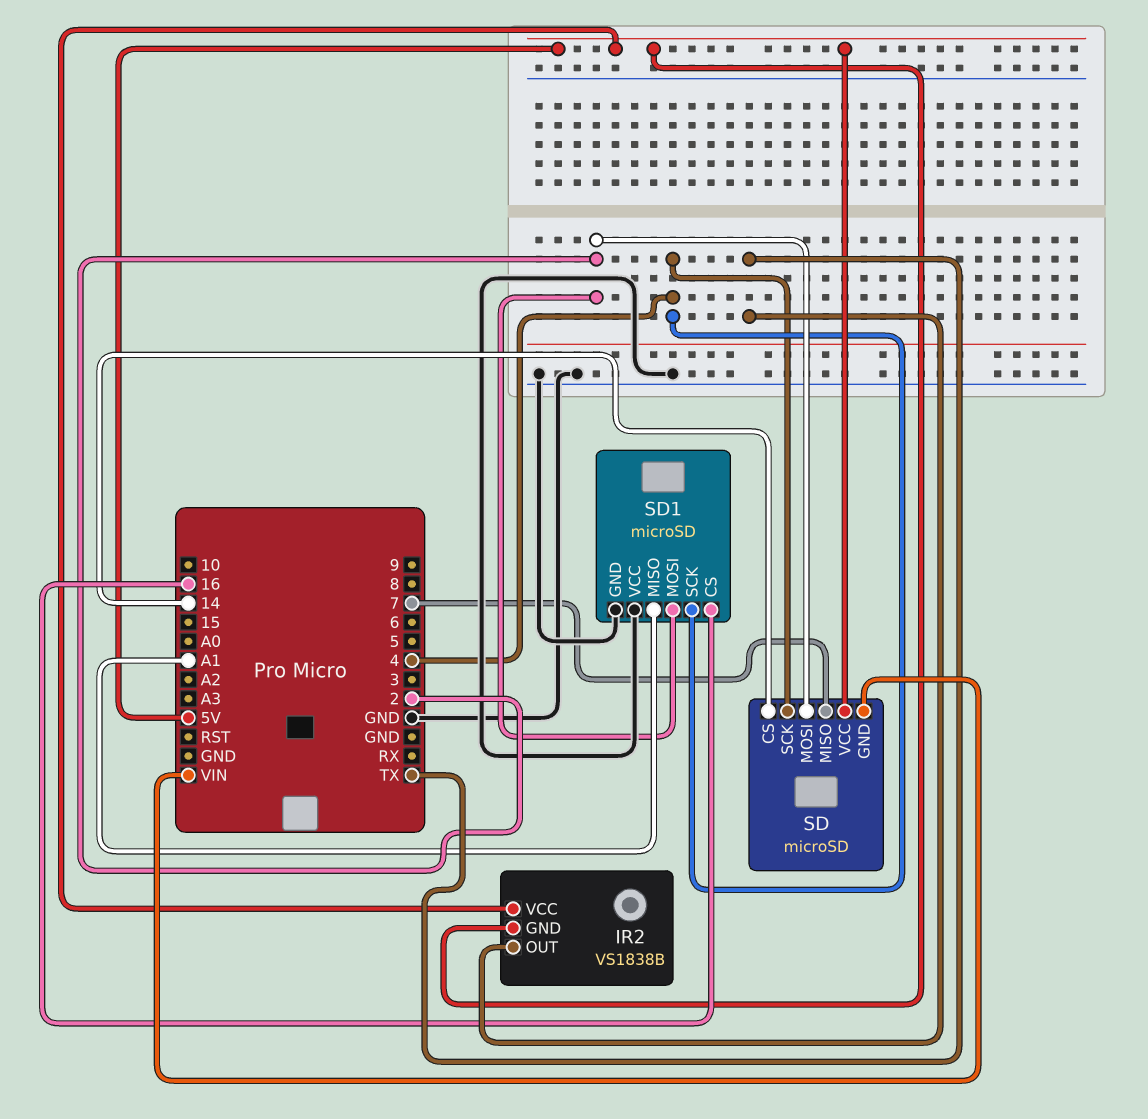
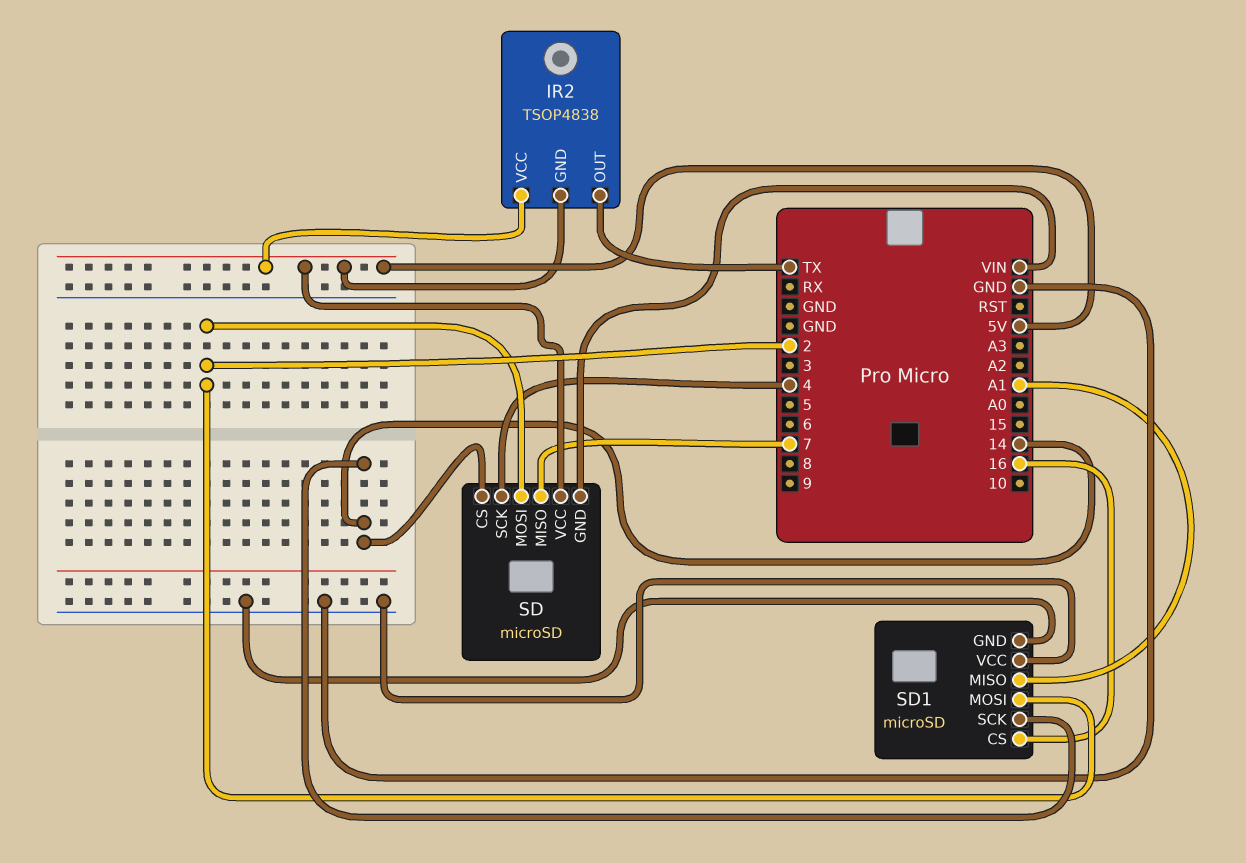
IR2: VS1838B -> TSOP4838
SD1 pin SCK: 4 -> 14

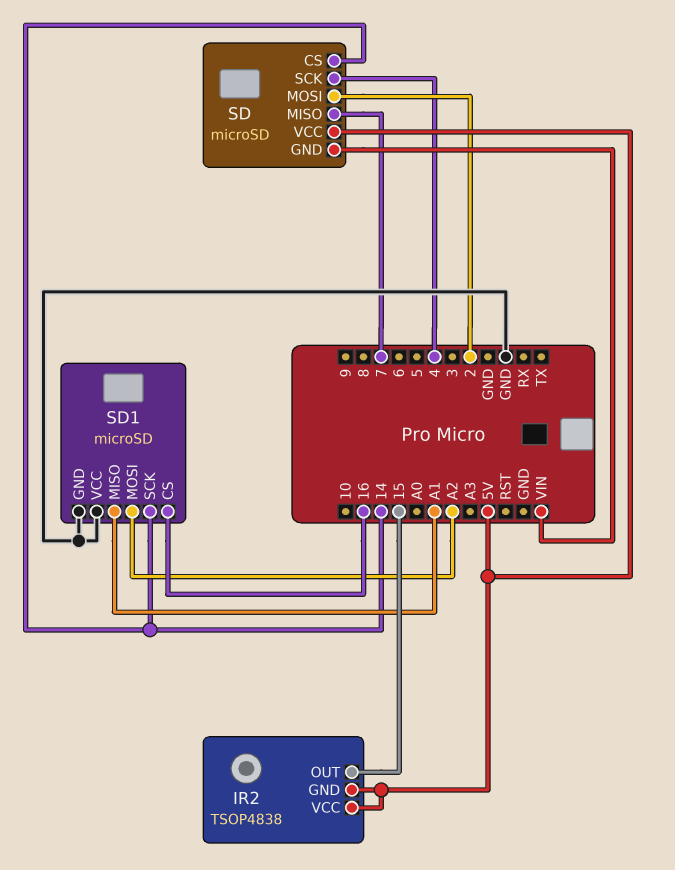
IR2 pin OUT: TX -> 15
SD1 pin MOSI: 2 -> A2

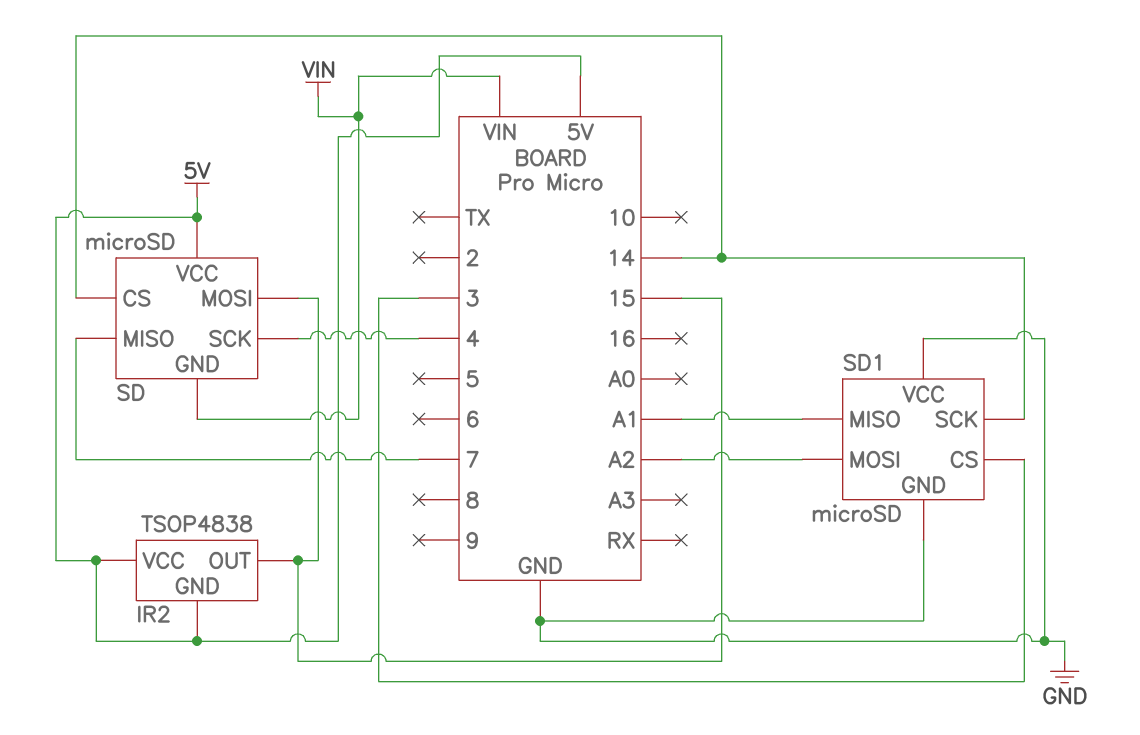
SD pin MOSI: 2 -> 15
SD1 pin CS: 16 -> 3

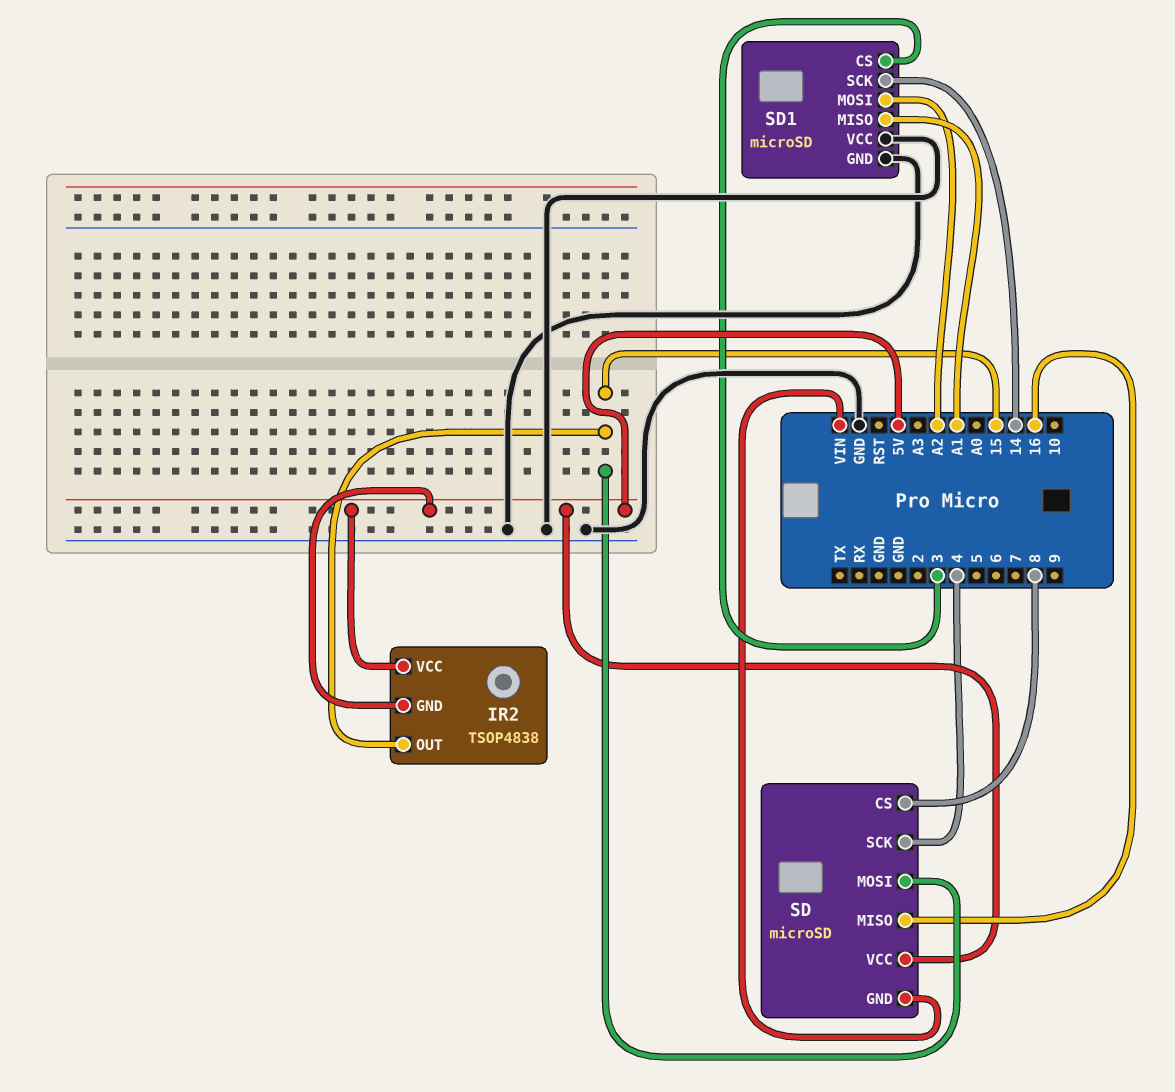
SD pin CS: 14 -> 8
SD pin MISO: 7 -> 16

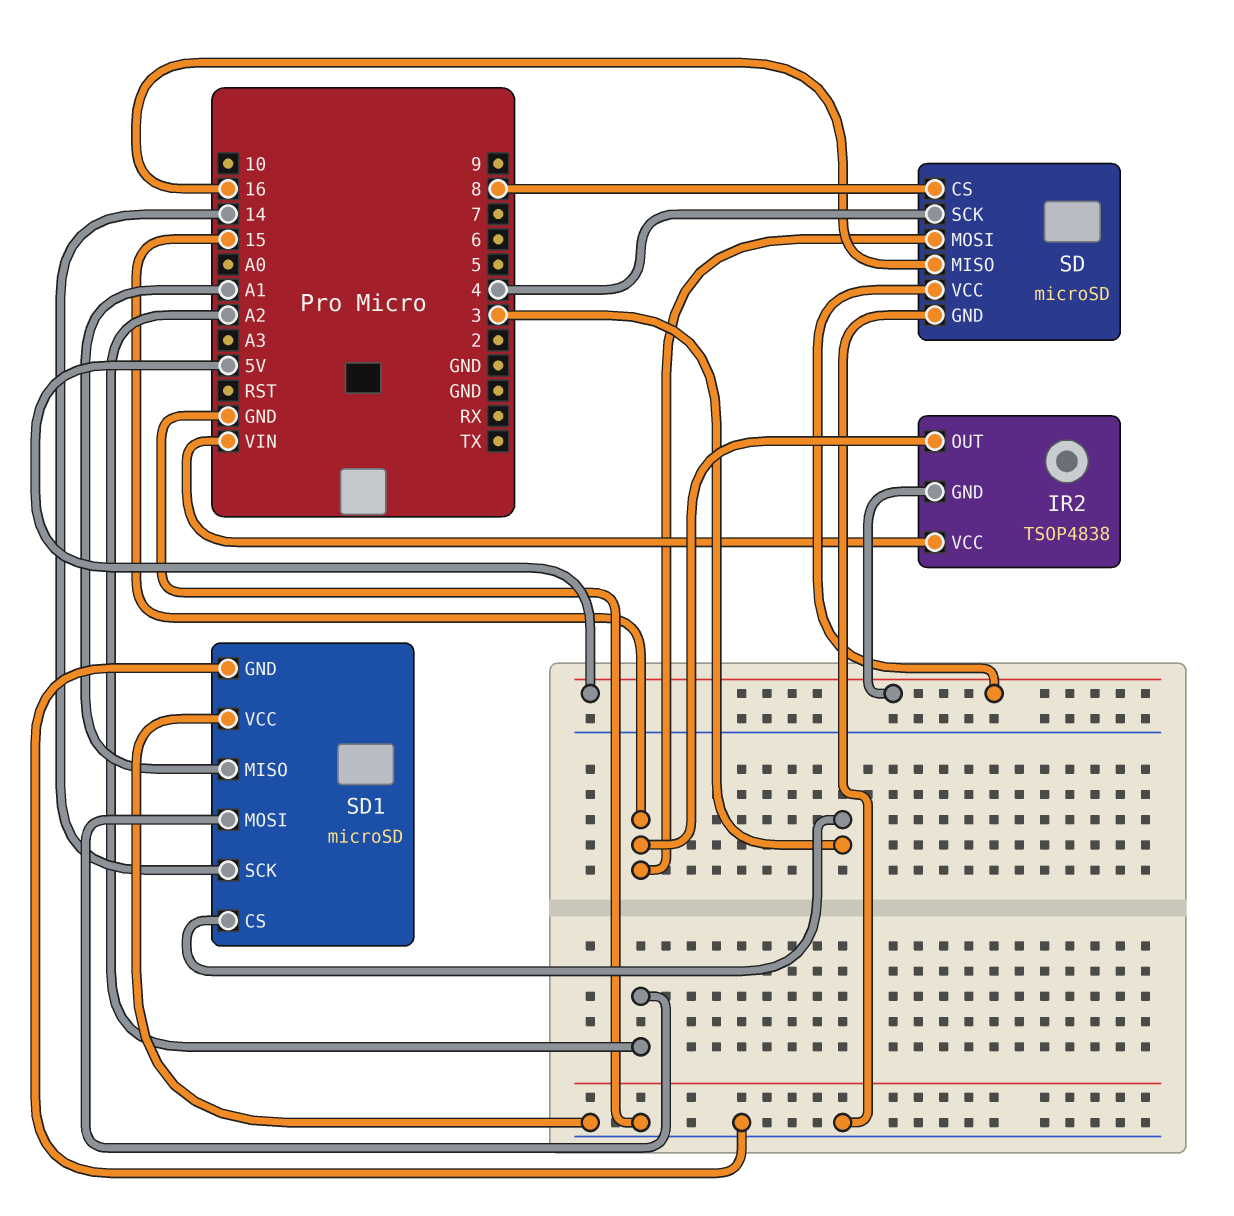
IR2 pin VCC: 5V -> VIN
SD pin GND: VIN -> GND

